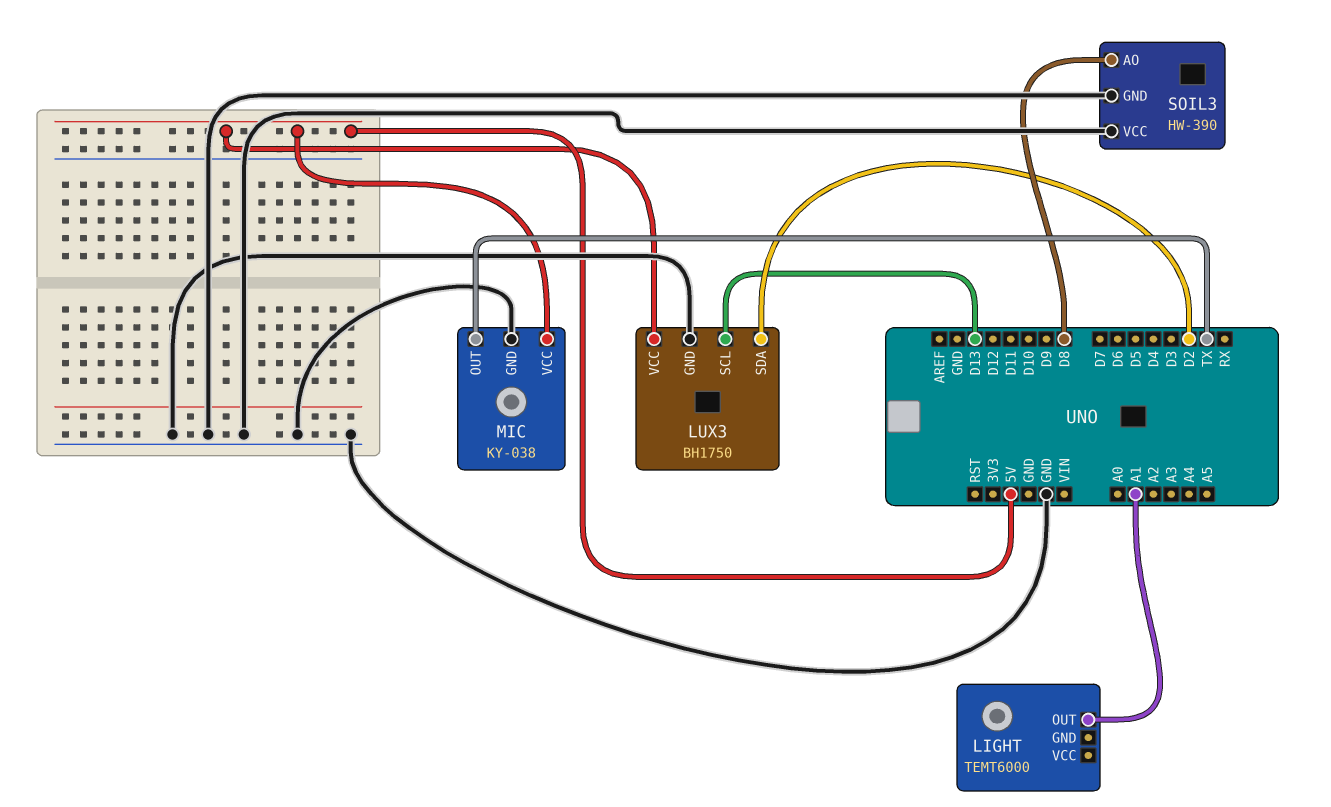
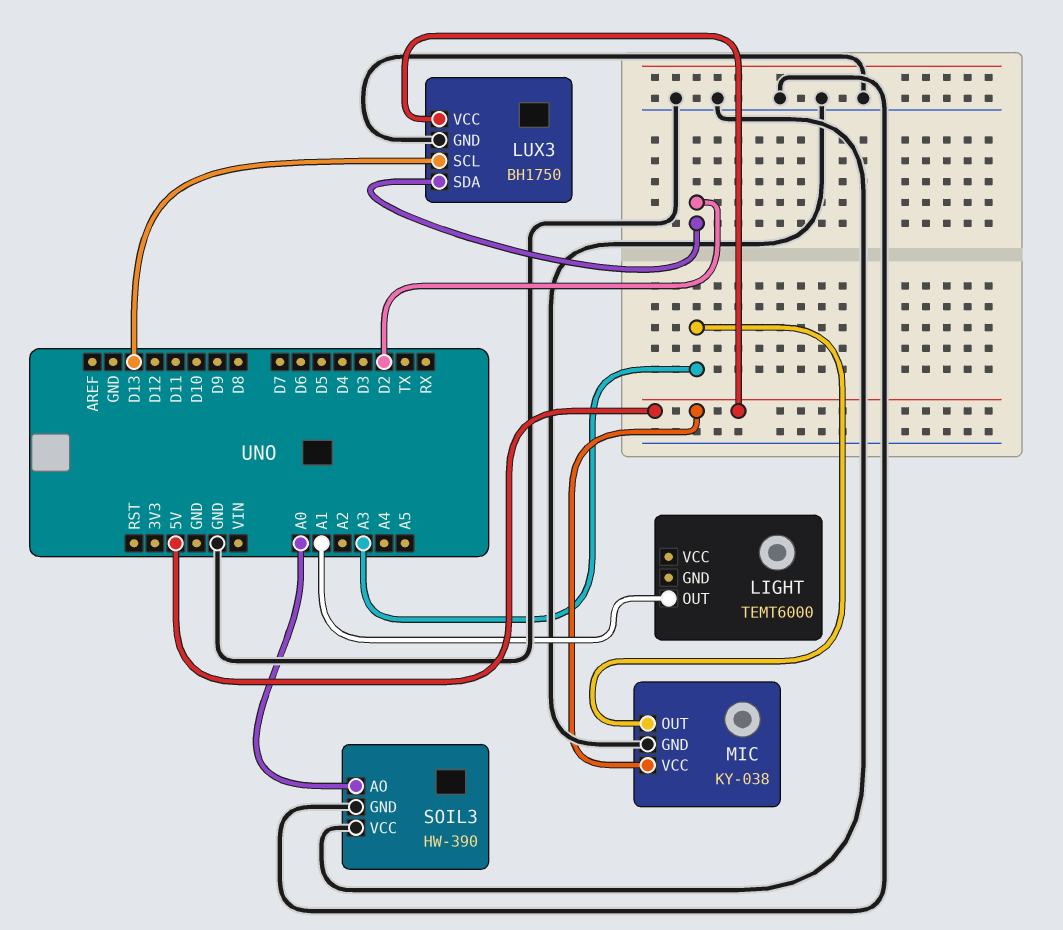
MIC pin OUT: TX -> A3
SOIL3 pin AO: D8 -> A0

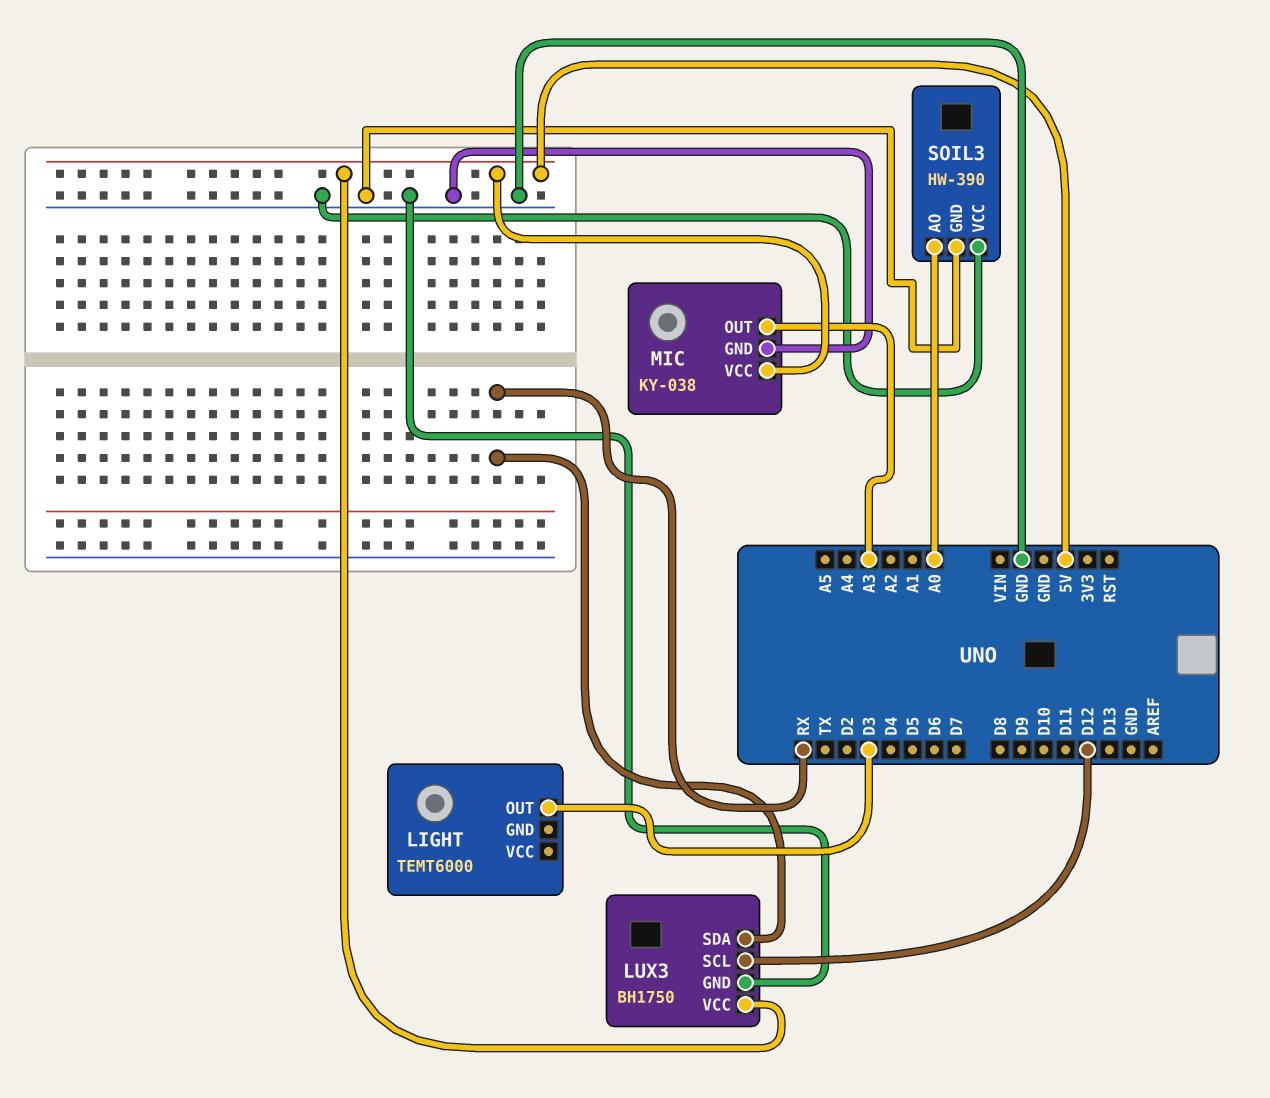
LIGHT pin OUT: A1 -> D3
LUX3 pin SCL: D13 -> D12
LUX3 pin SDA: D2 -> RX

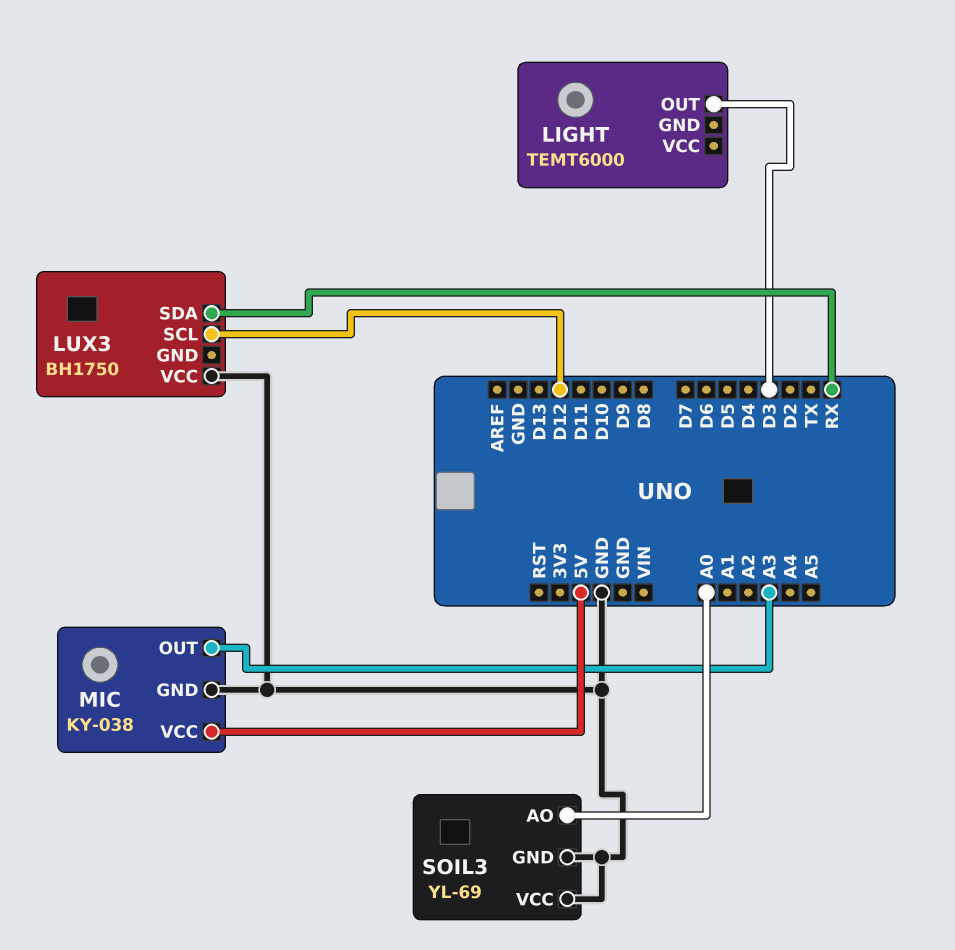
LUX3 pin GND: GND -> none
LUX3 pin VCC: 5V -> GND
SOIL3: HW-390 -> YL-69

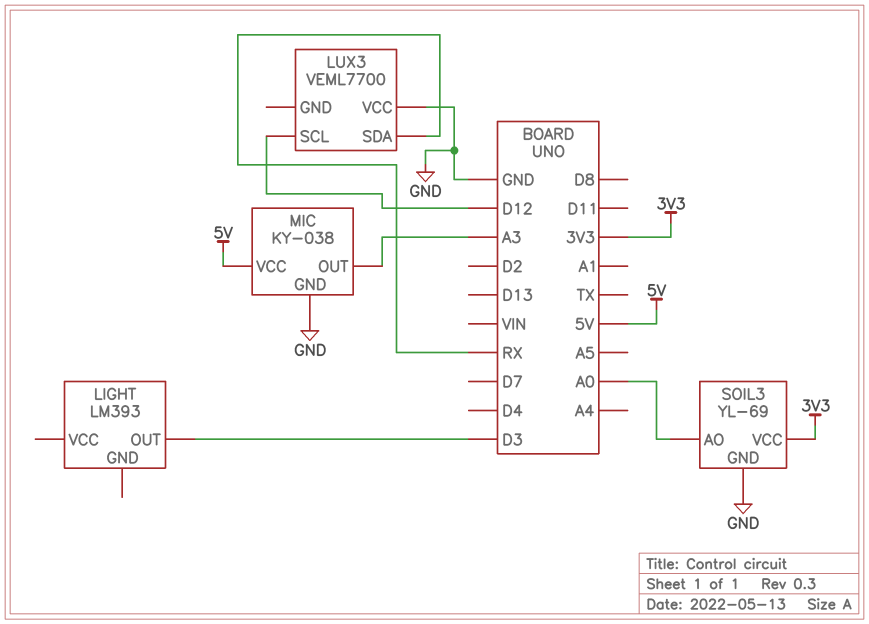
LIGHT: TEMT6000 -> LM393
LUX3: BH1750 -> VEML7700
SOIL3 pin VCC: GND -> 3V3

